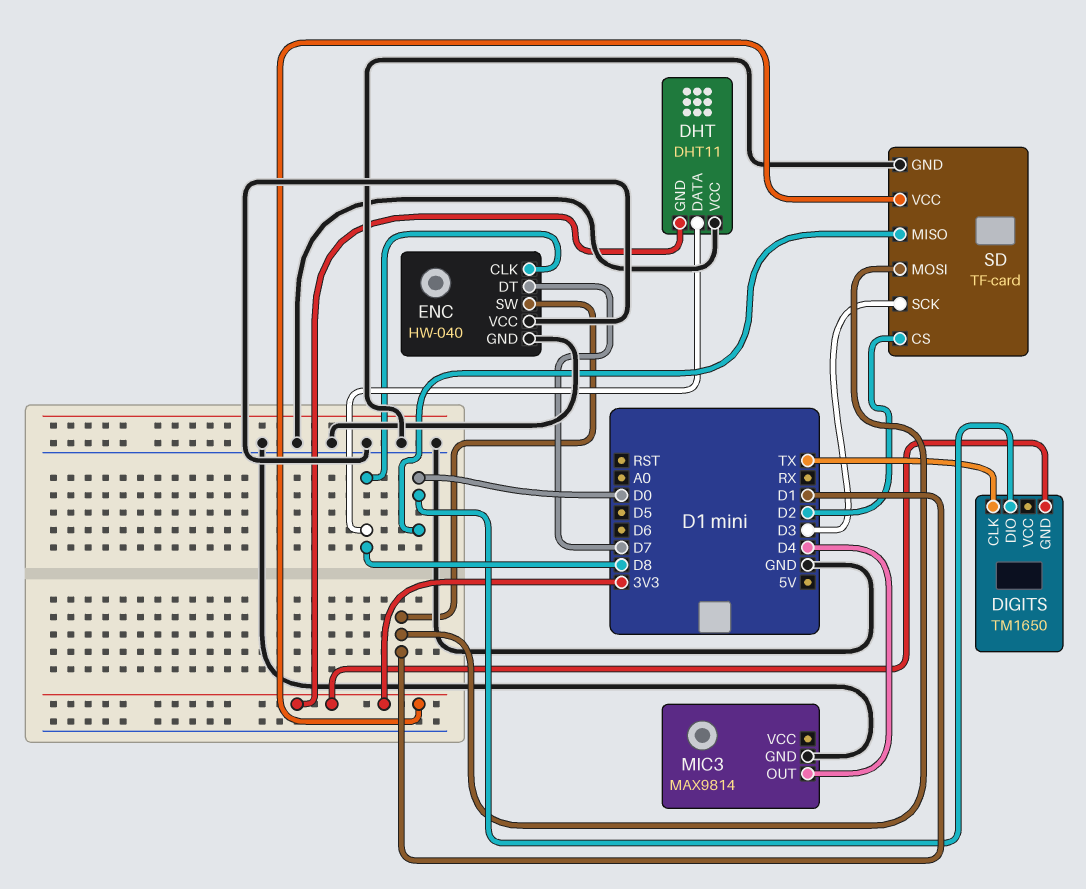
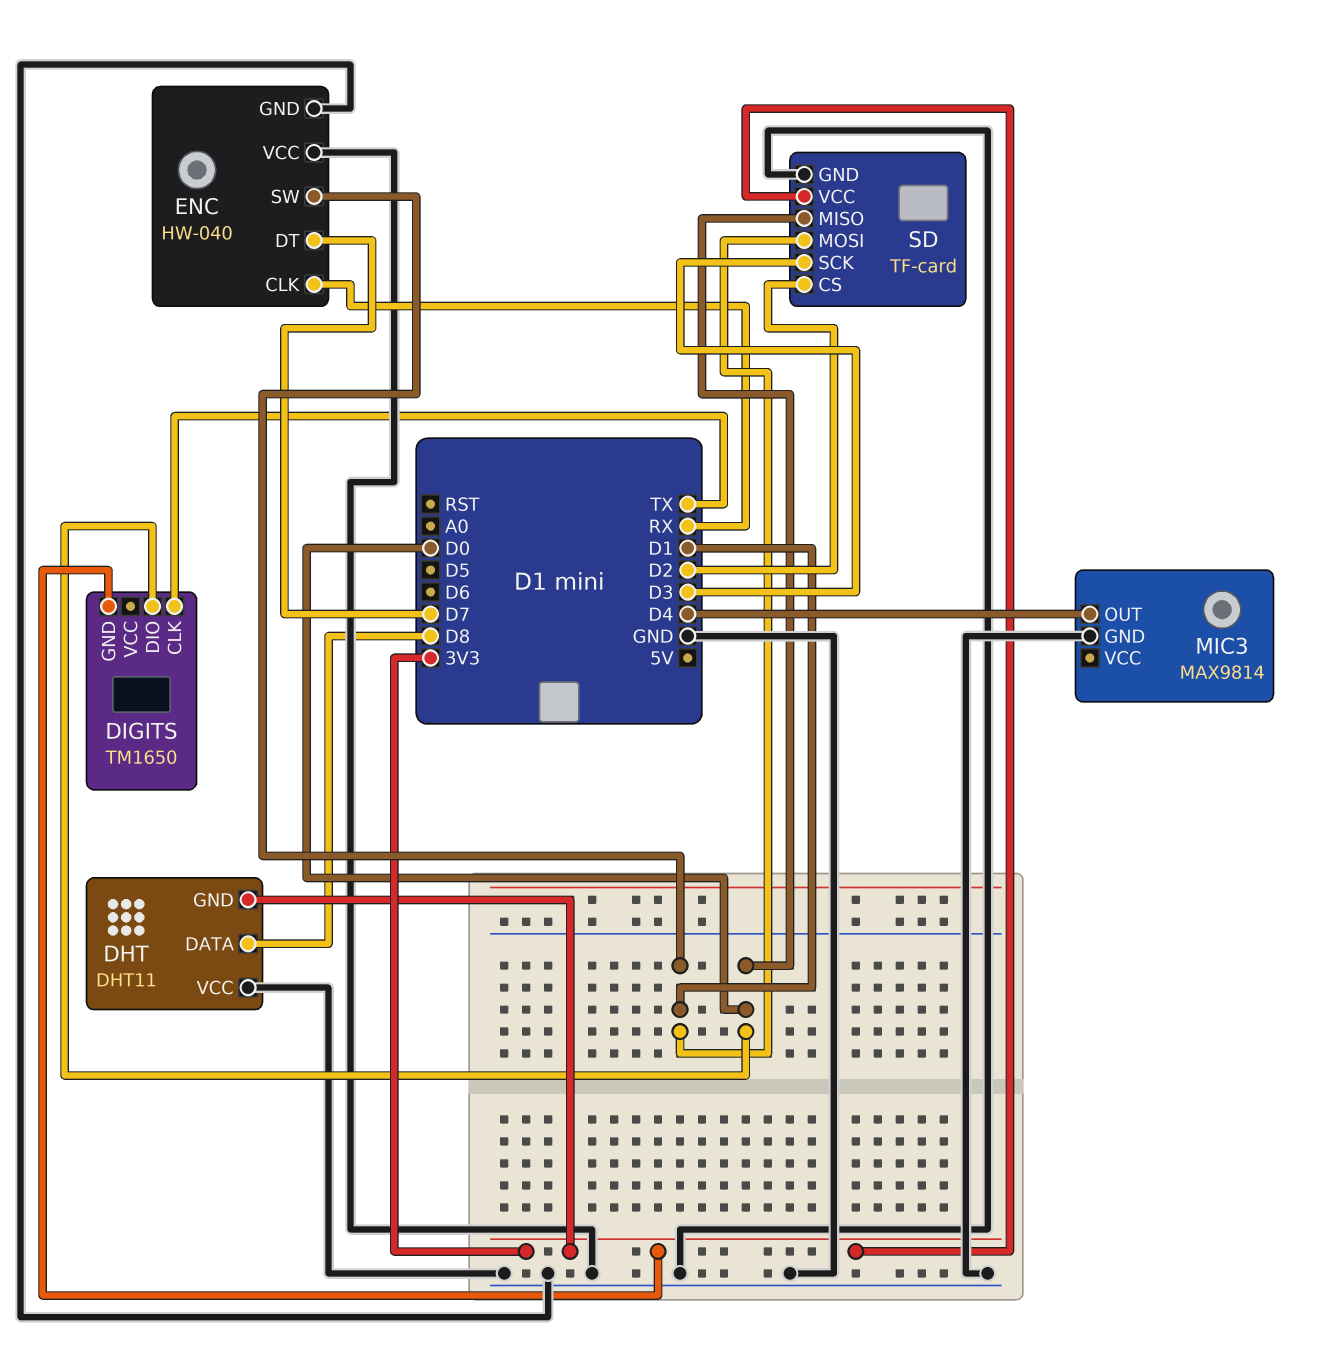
ENC pin CLK: D8 -> RX

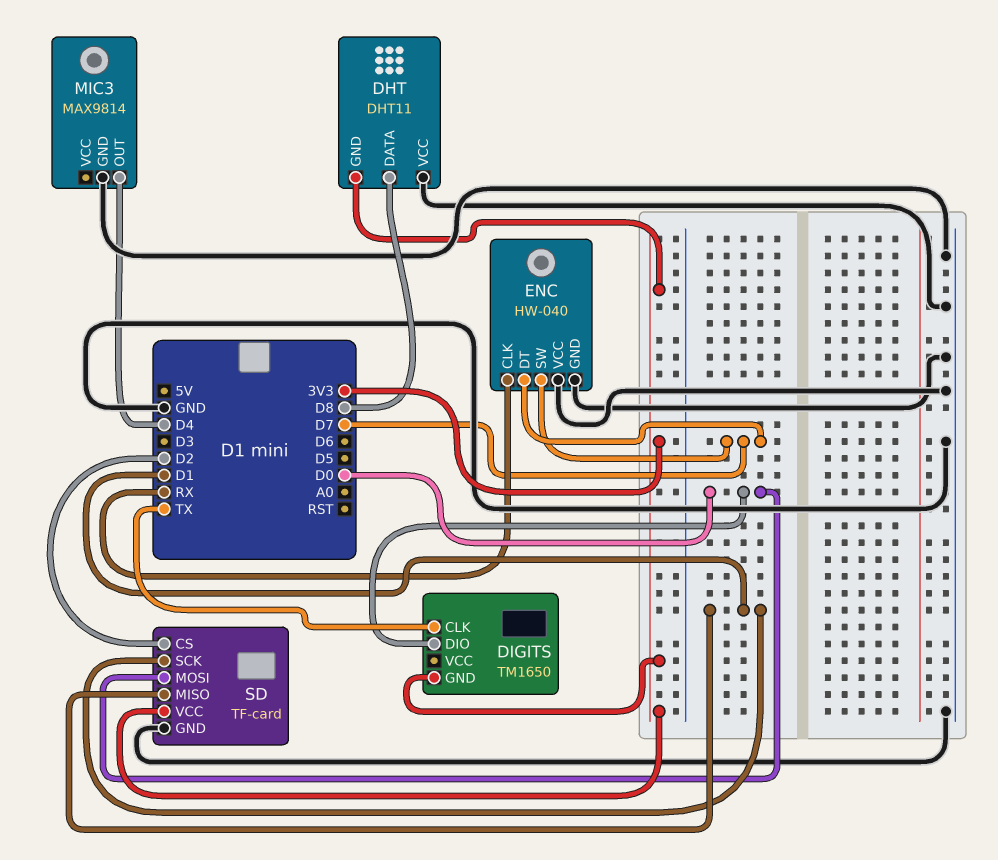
ENC pin SW: D1 -> D7
SD pin MISO: D0 -> D1
SD pin MOSI: D1 -> D0
SD pin SCK: D3 -> D1

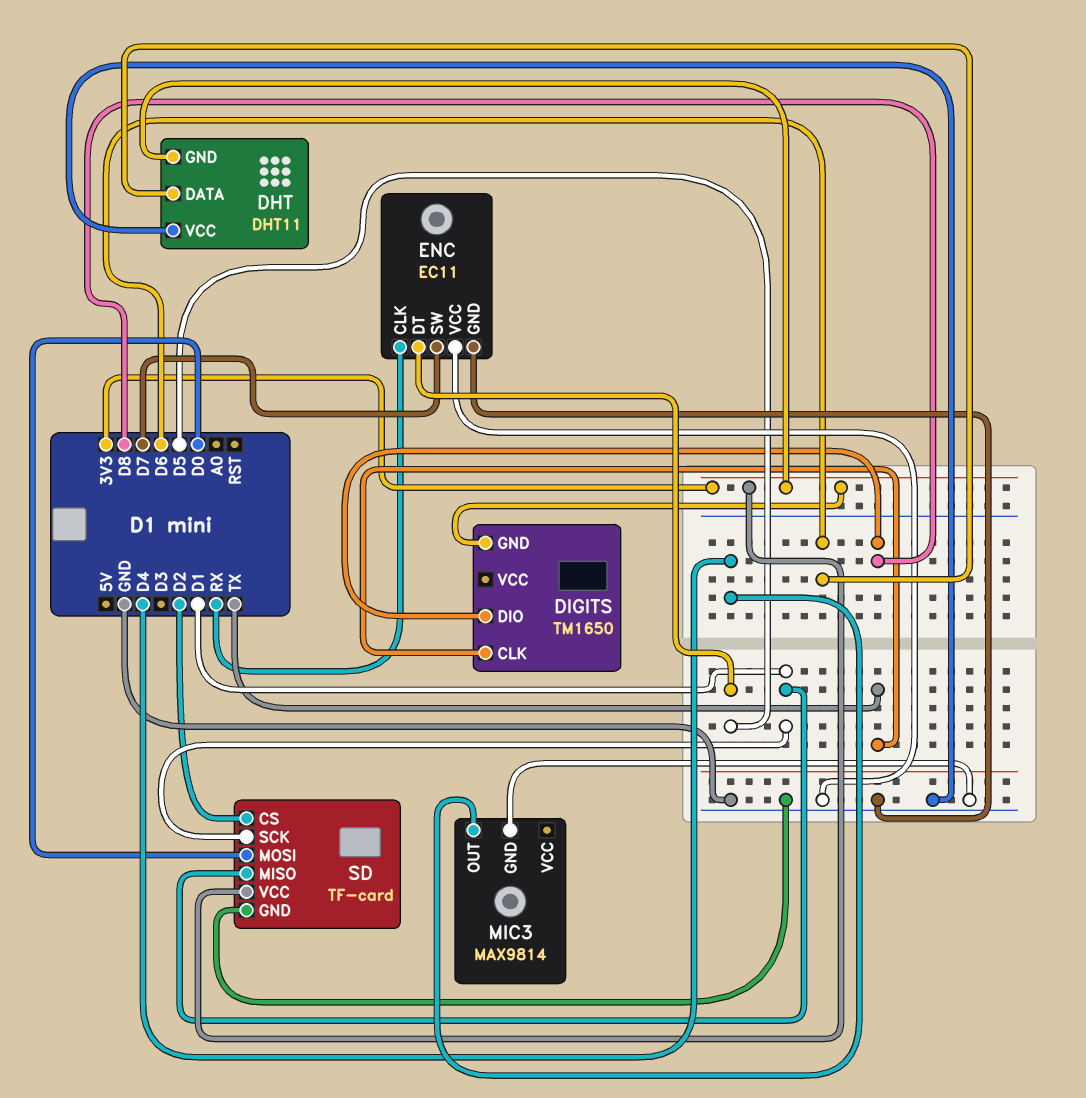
DHT pin DATA: D8 -> D6
DIGITS pin DIO: D0 -> D8
ENC: HW-040 -> EC11
ENC pin DT: D7 -> D5

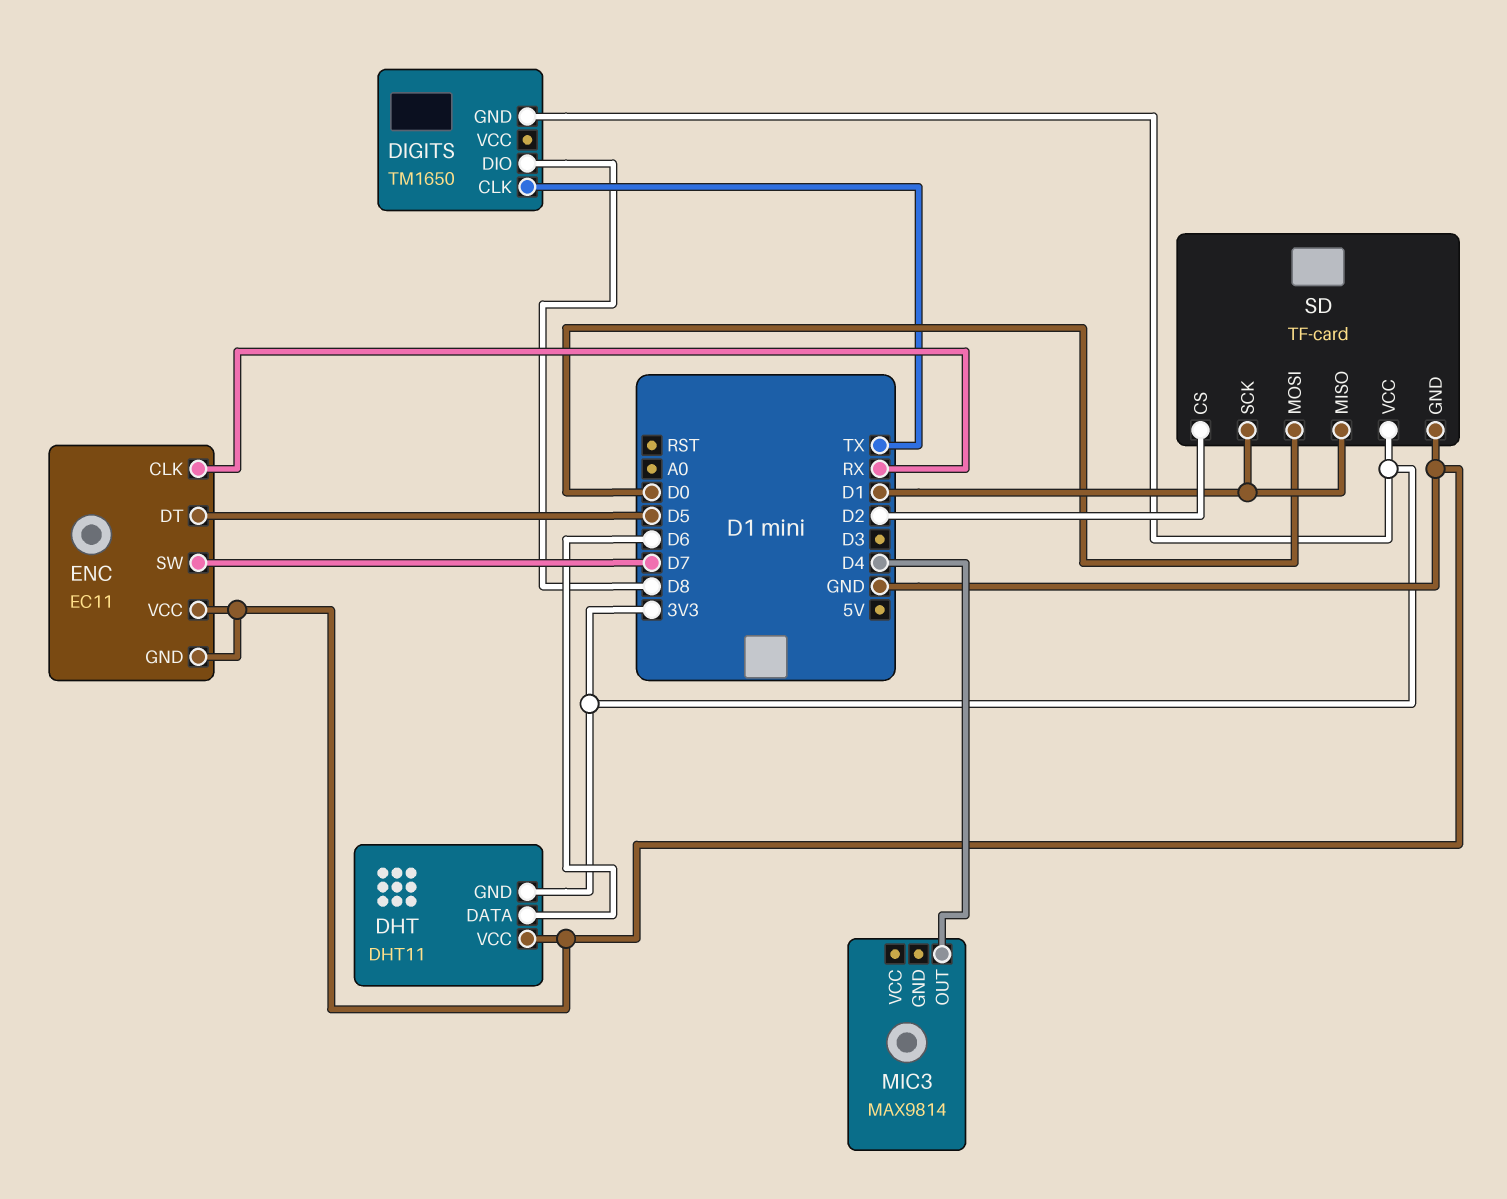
MIC3 pin GND: GND -> none

